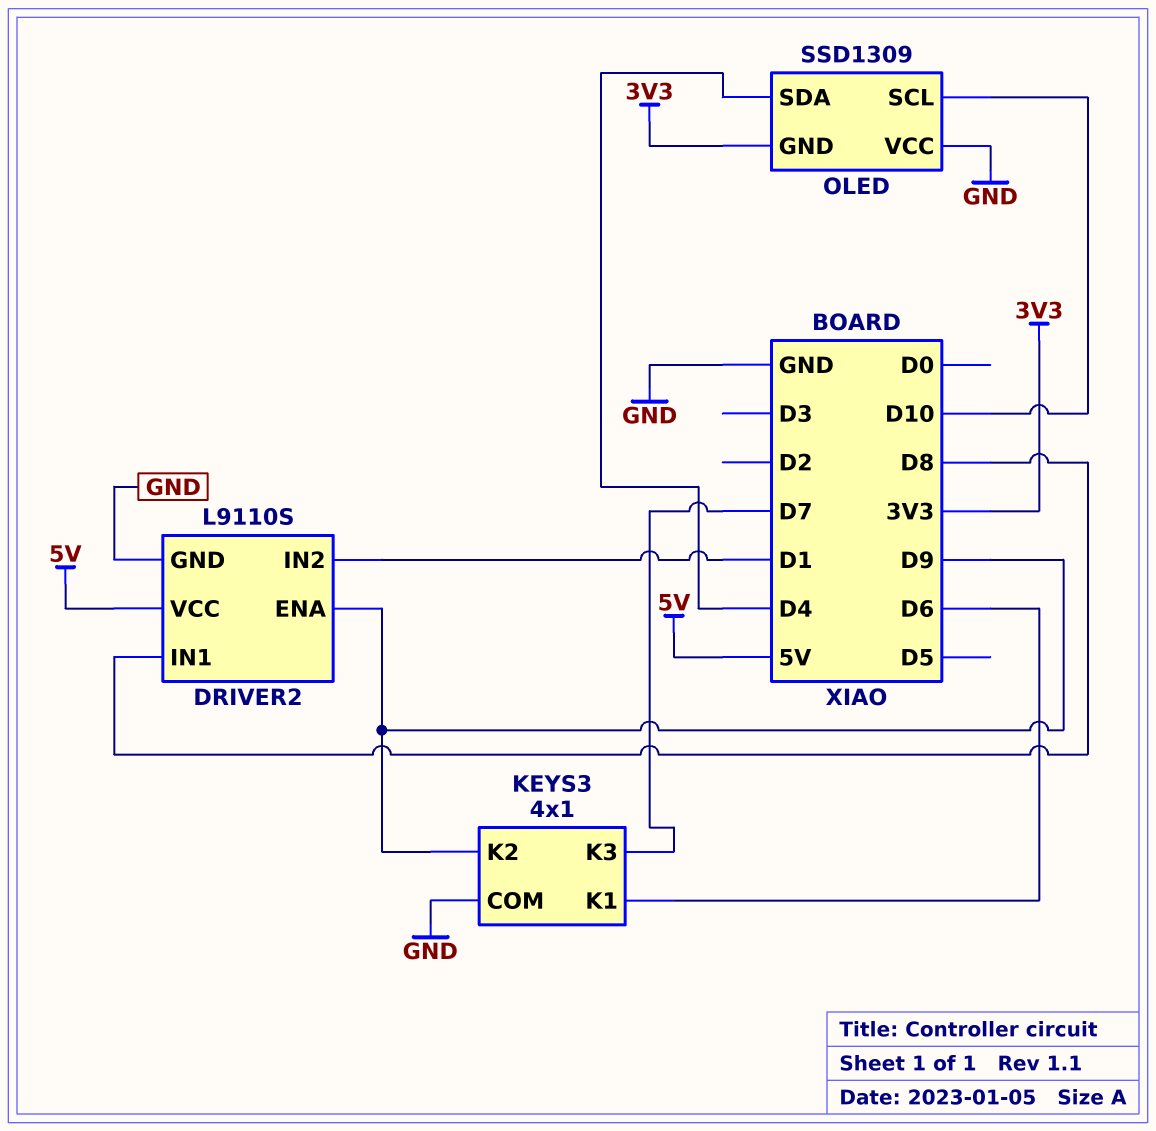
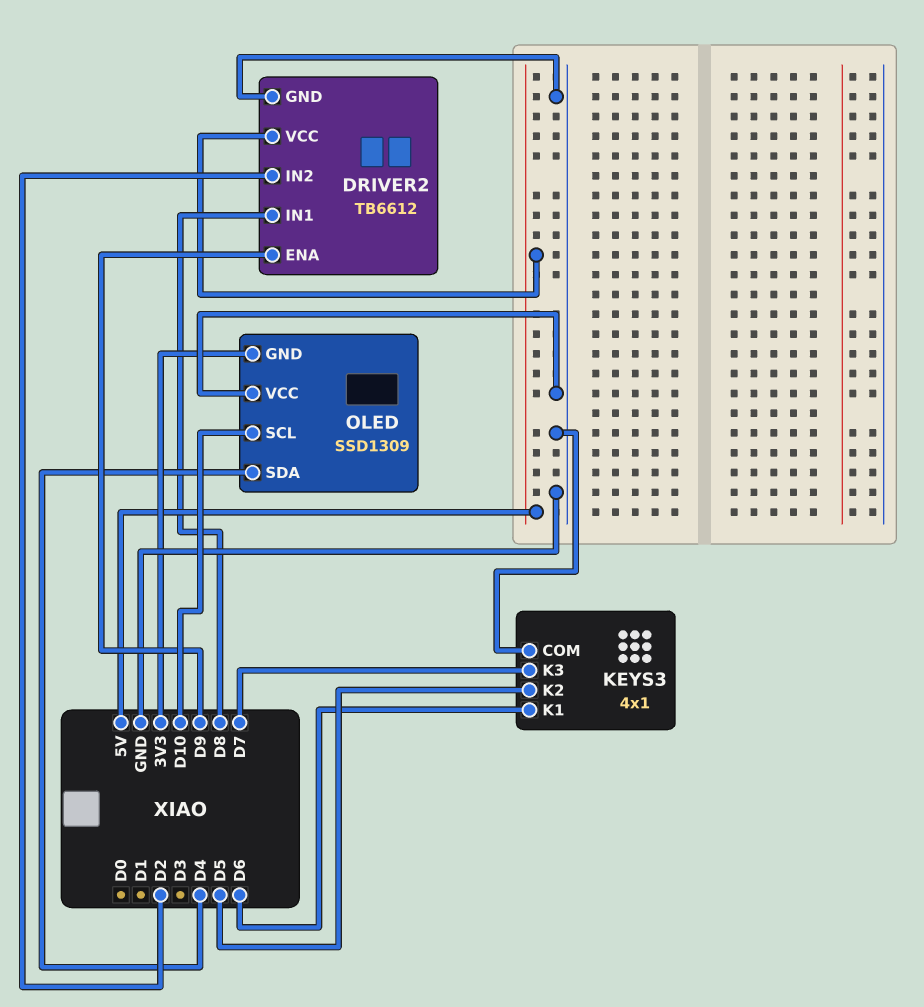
DRIVER2: L9110S -> TB6612
DRIVER2 pin IN2: D1 -> D2
KEYS3 pin K2: D9 -> D5

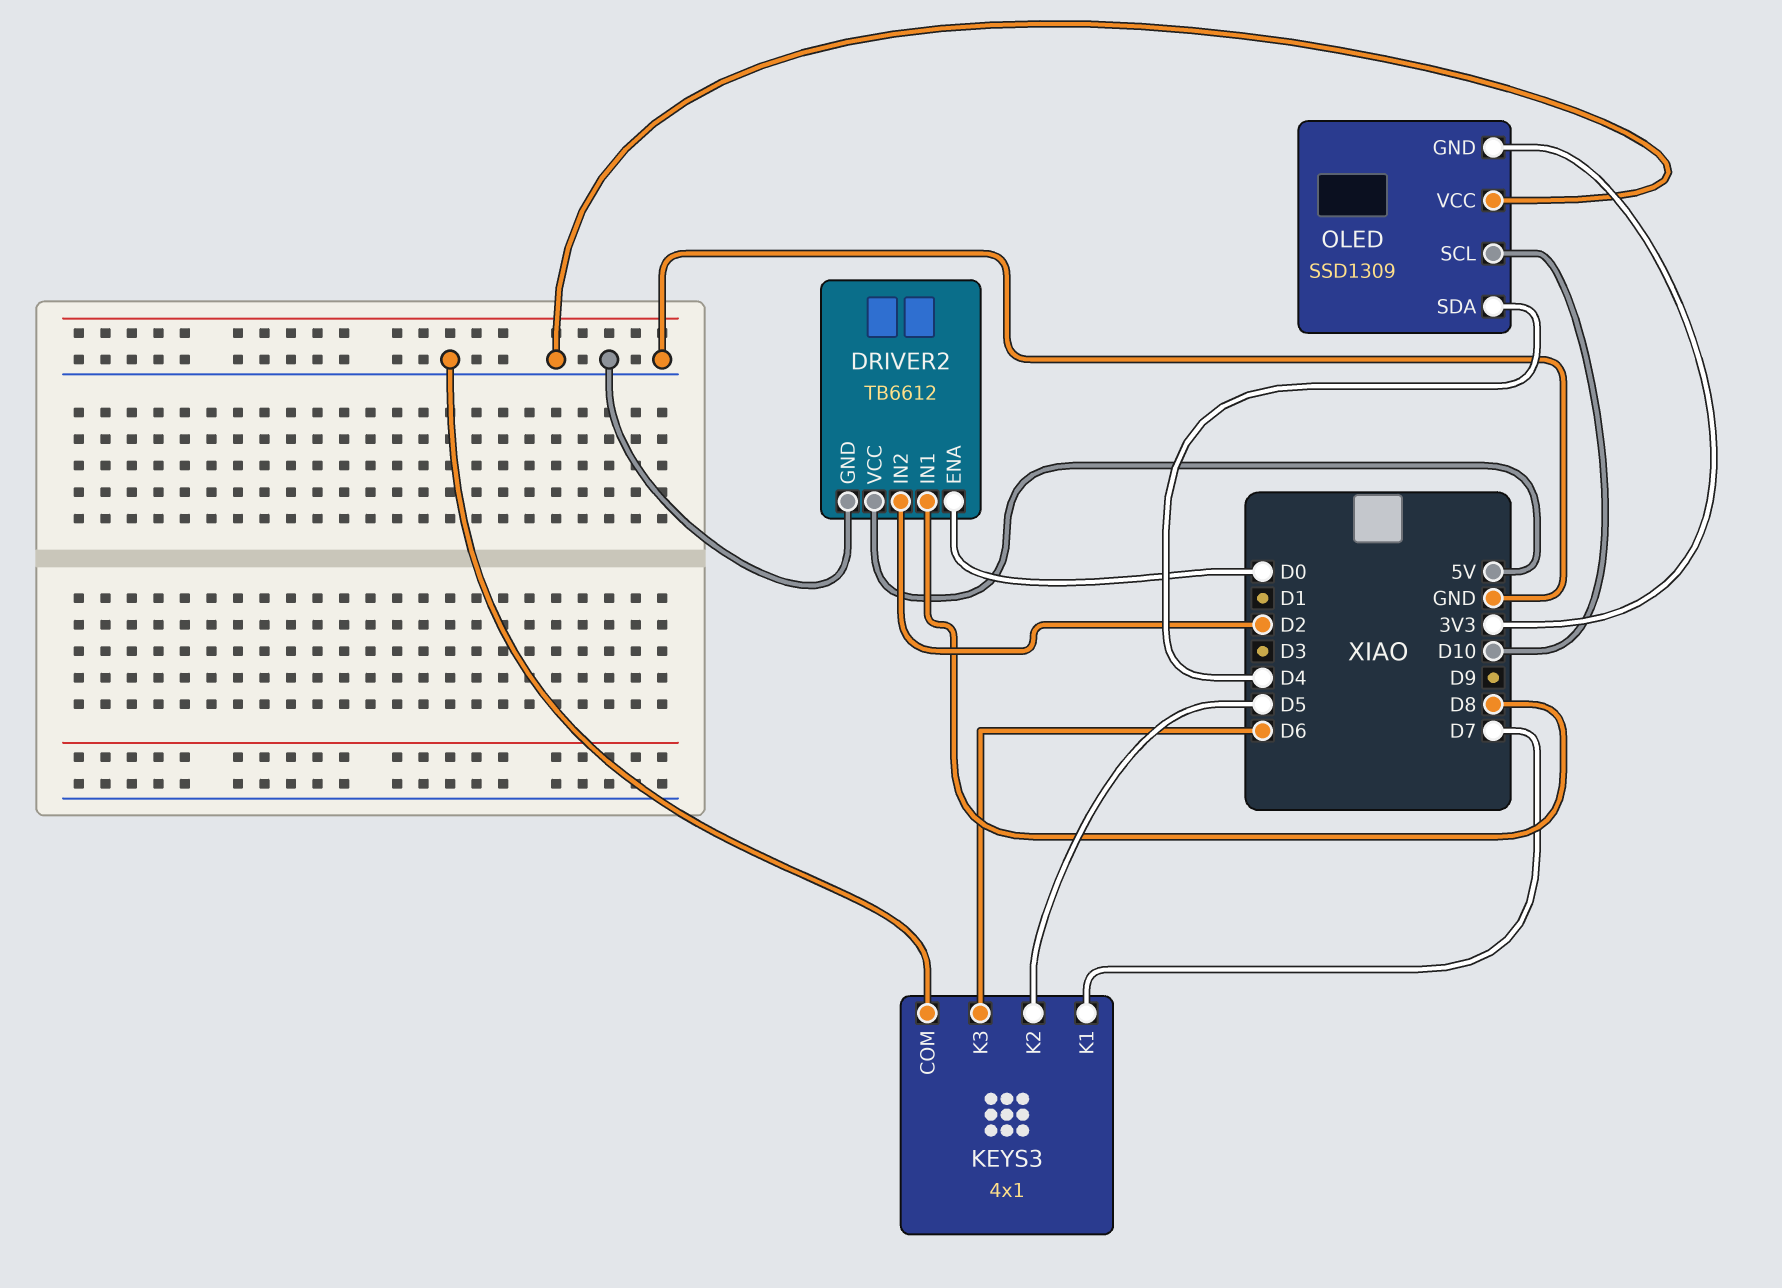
DRIVER2 pin ENA: D9 -> D0
KEYS3 pin K1: D6 -> D7
KEYS3 pin K3: D7 -> D6

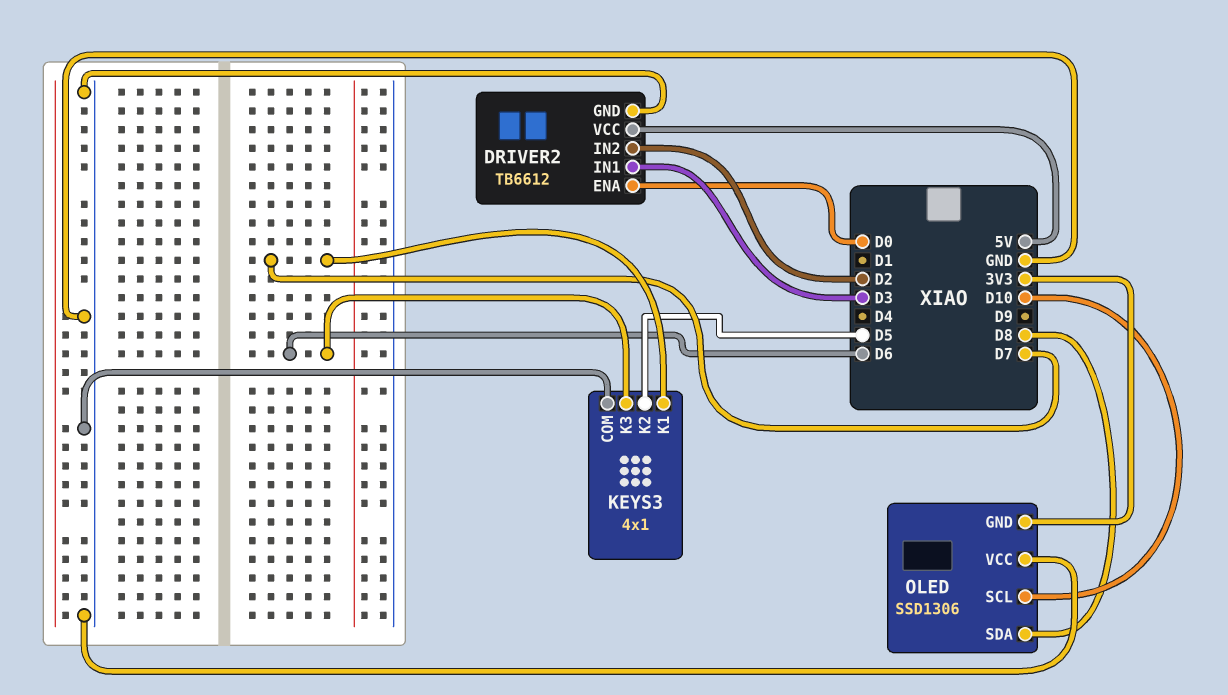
DRIVER2 pin IN1: D8 -> D3
OLED: SSD1309 -> SSD1306
OLED pin SDA: D4 -> D8

